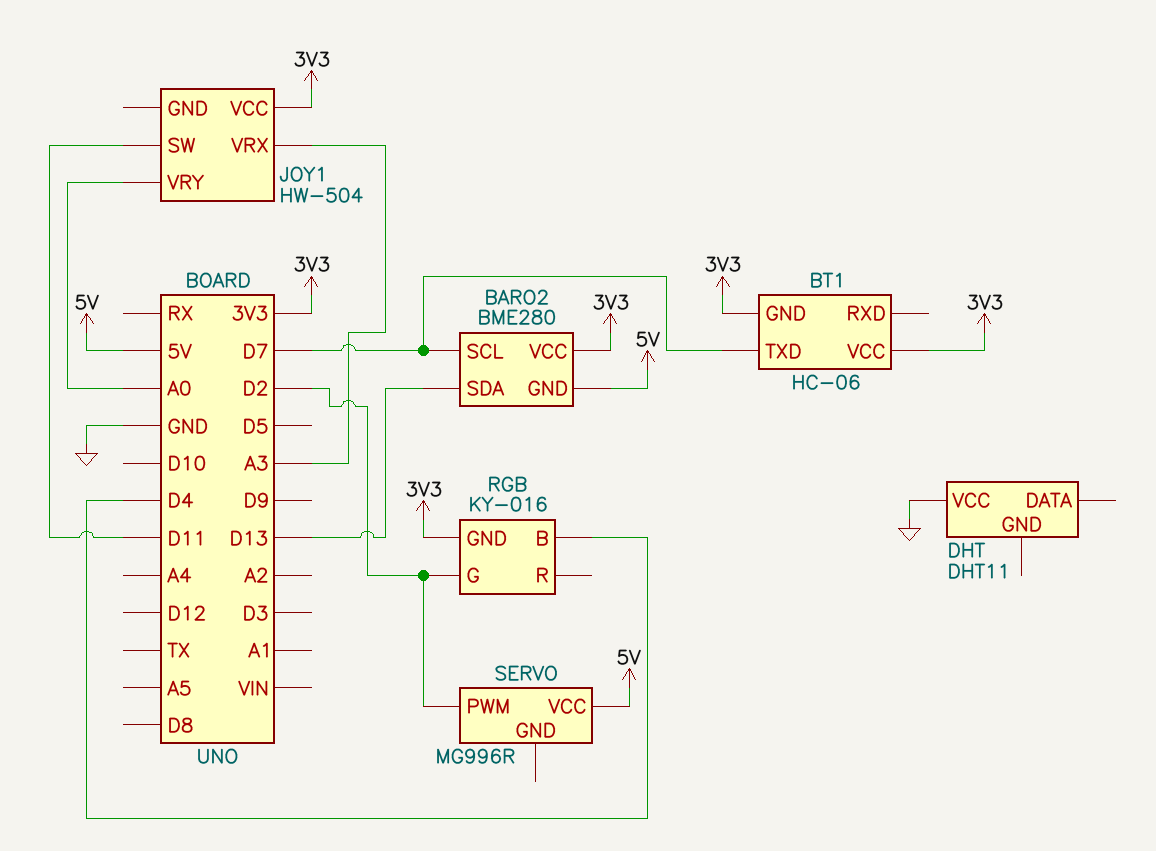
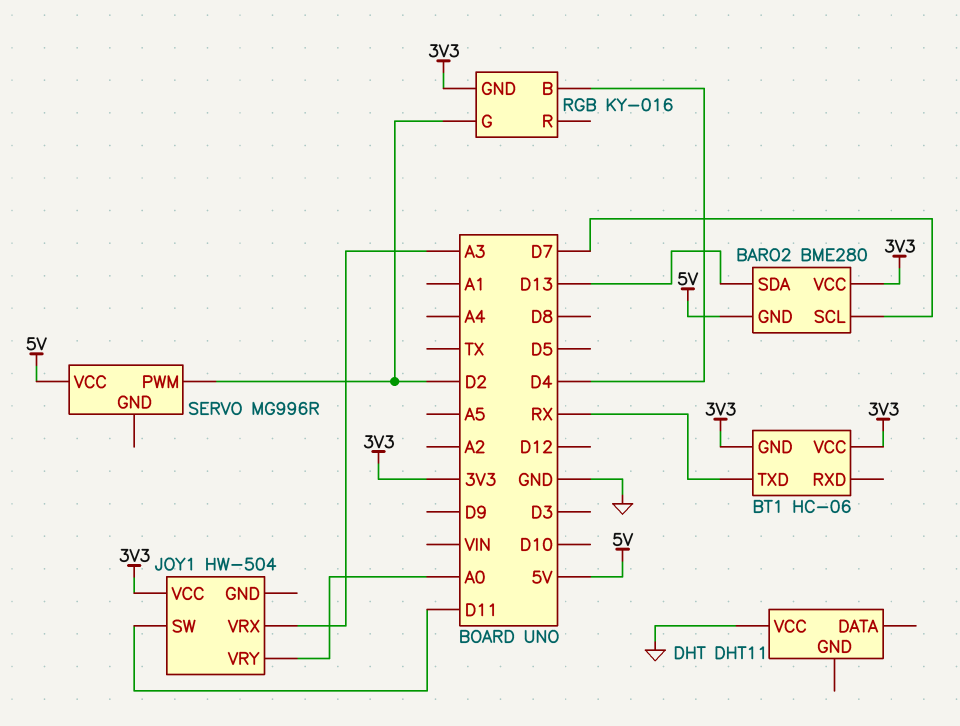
BT1 pin TXD: D7 -> RX

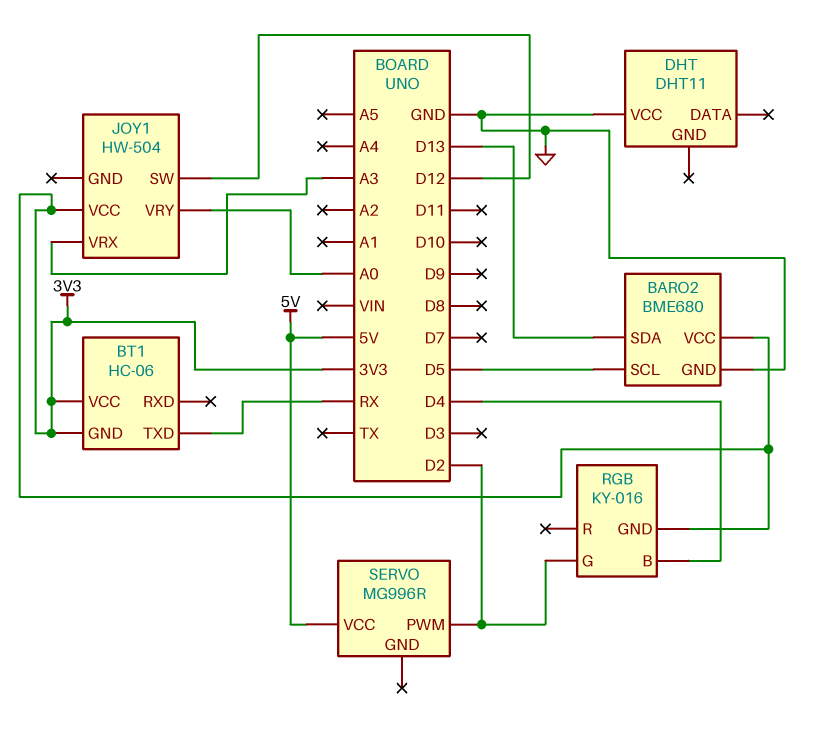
BARO2: BME280 -> BME680
BARO2 pin GND: 5V -> GND
BARO2 pin SCL: D7 -> D5
JOY1 pin SW: D11 -> D12

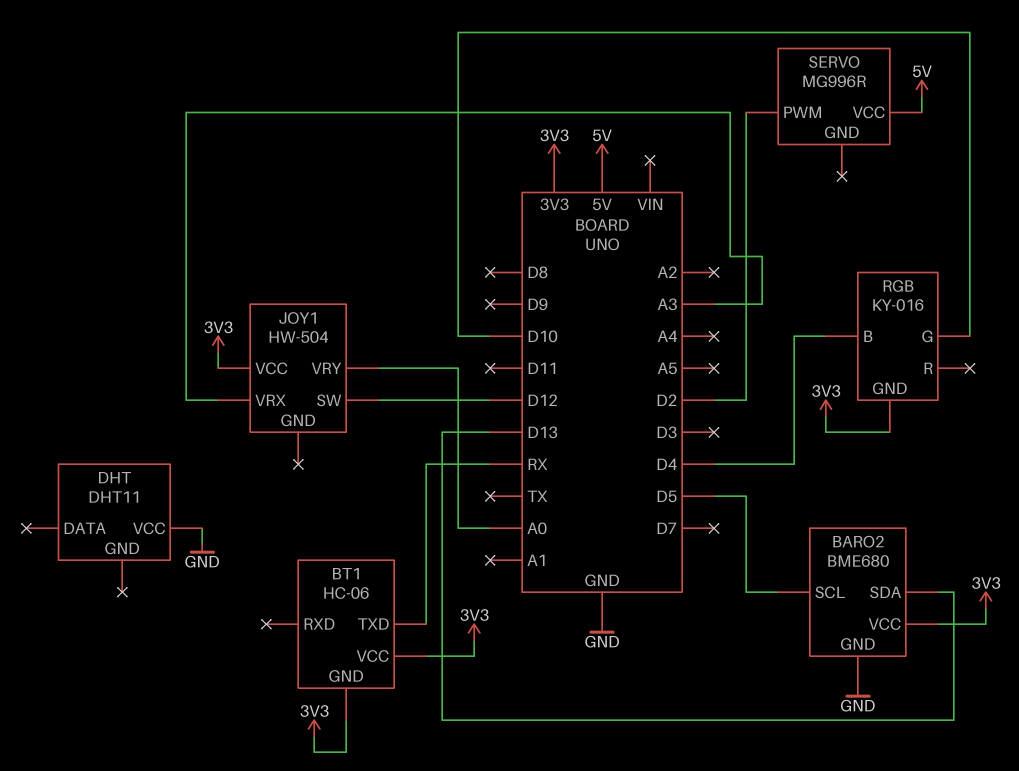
RGB pin G: D2 -> D10

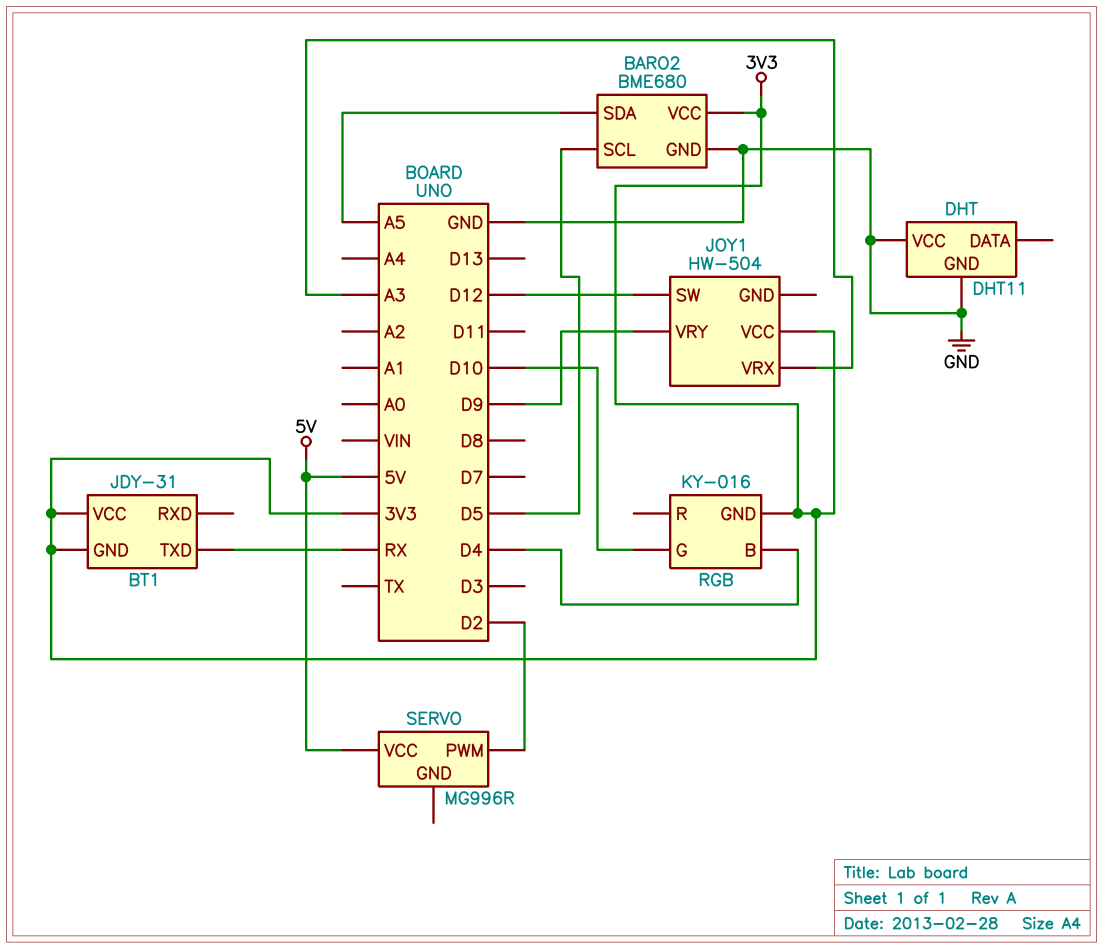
BARO2 pin SDA: D13 -> A5
BT1: HC-06 -> JDY-31
DHT pin GND: none -> GND
JOY1 pin VRY: A0 -> D9

